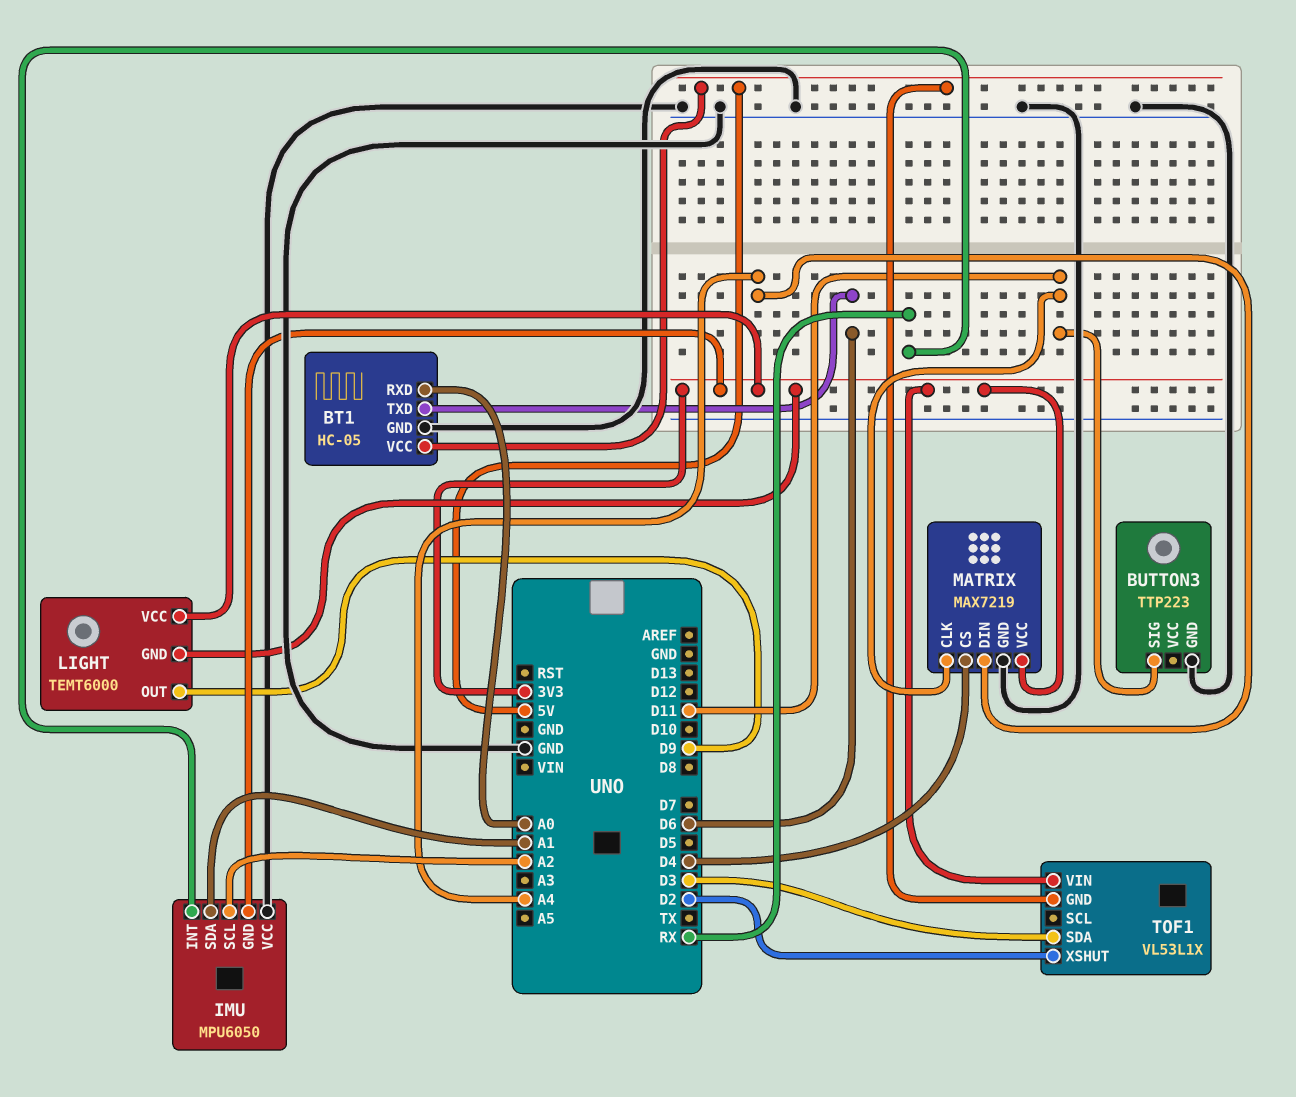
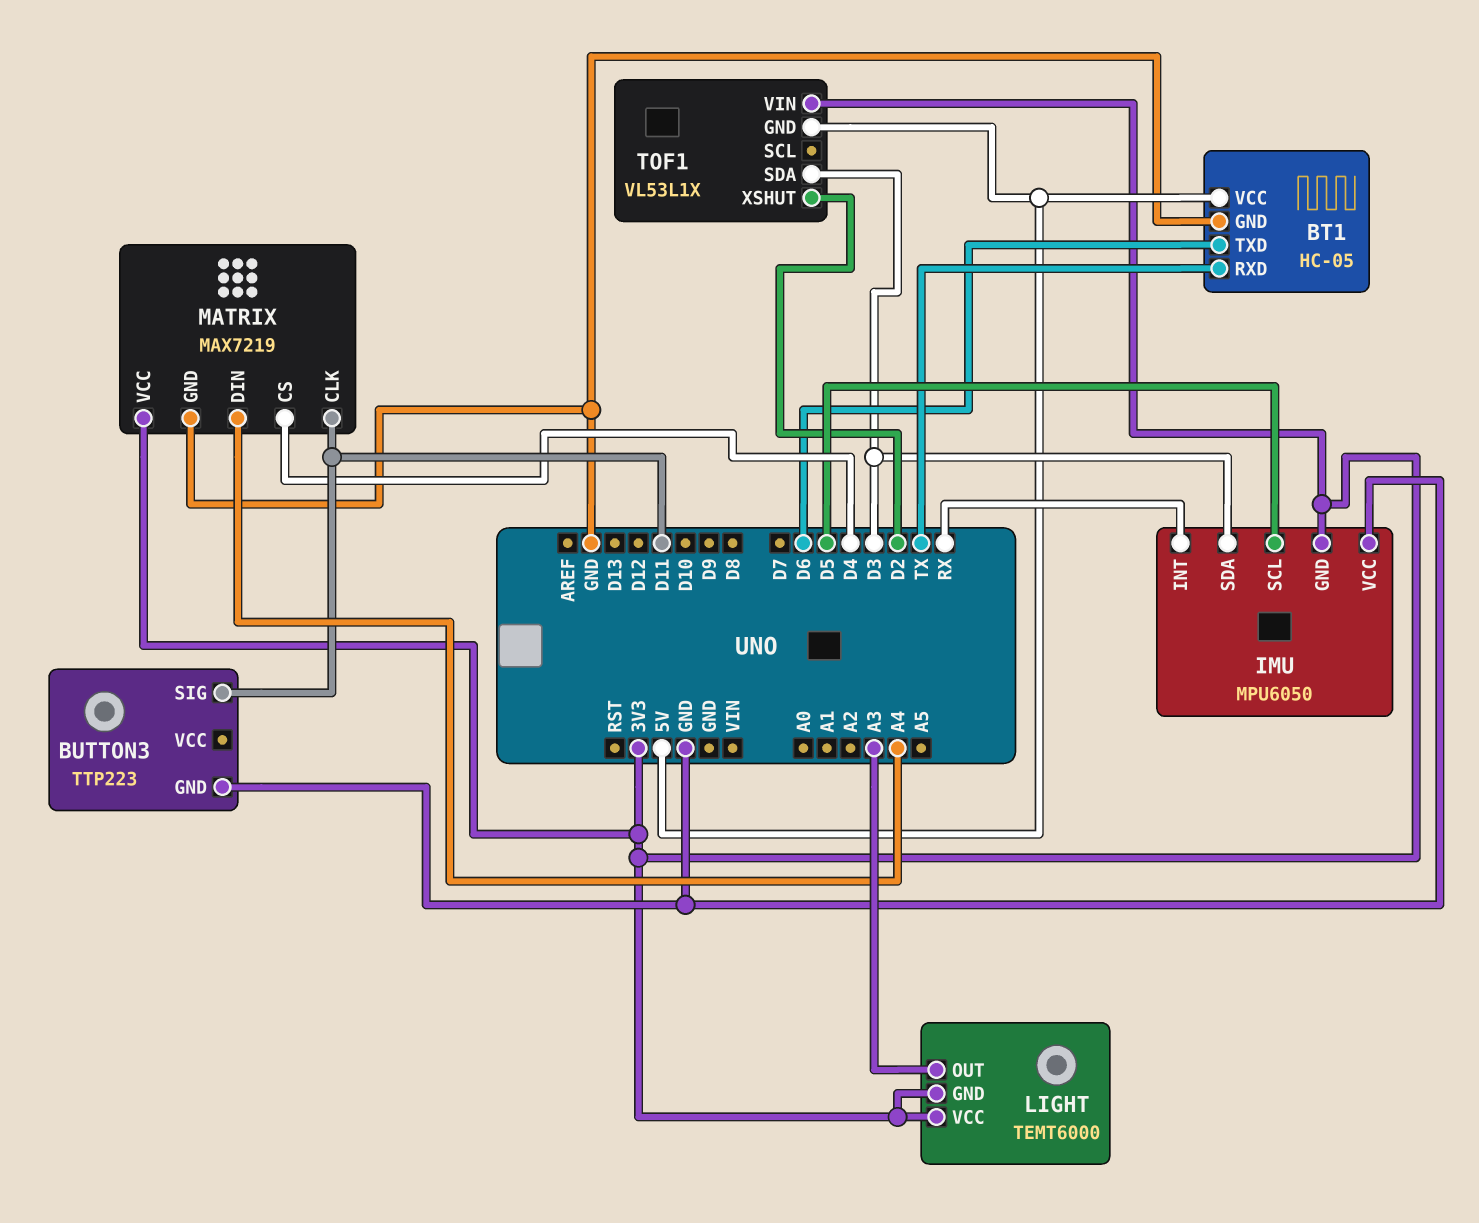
BT1 pin RXD: A0 -> TX
IMU pin SCL: A2 -> D5
IMU pin SDA: A1 -> D3
LIGHT pin OUT: D9 -> A3

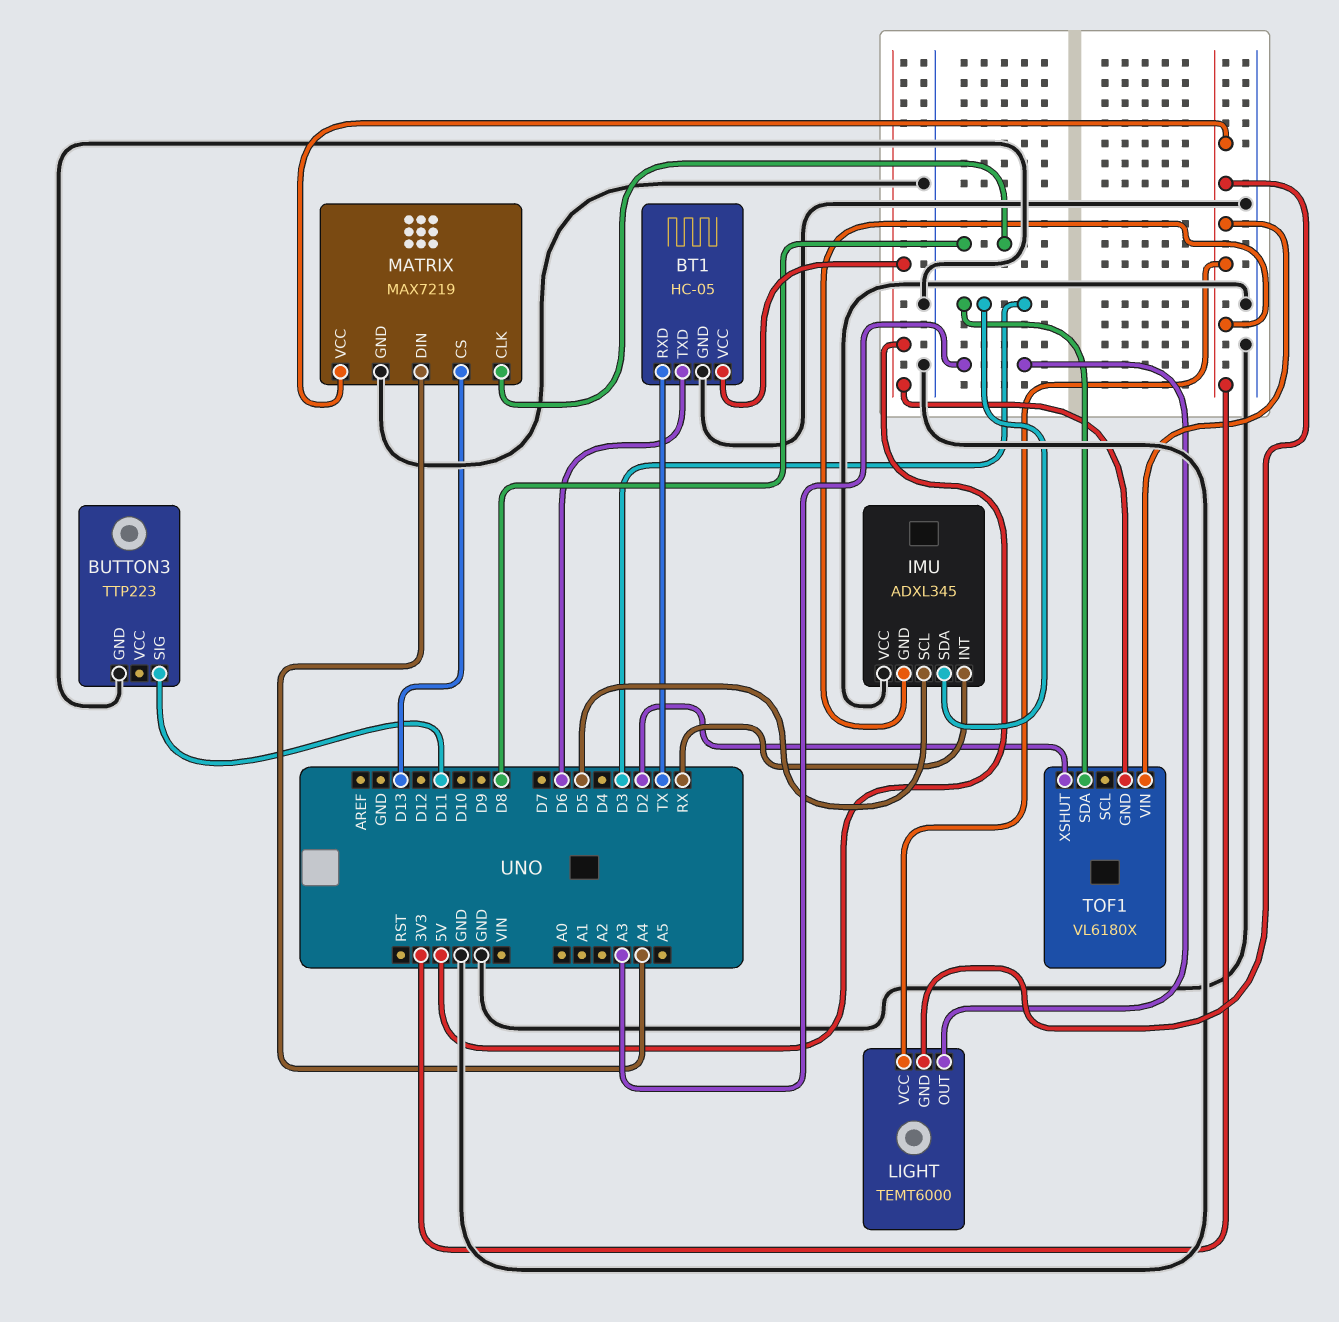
IMU: MPU6050 -> ADXL345
MATRIX pin CLK: D11 -> D8
MATRIX pin CS: D4 -> D13
TOF1: VL53L1X -> VL6180X

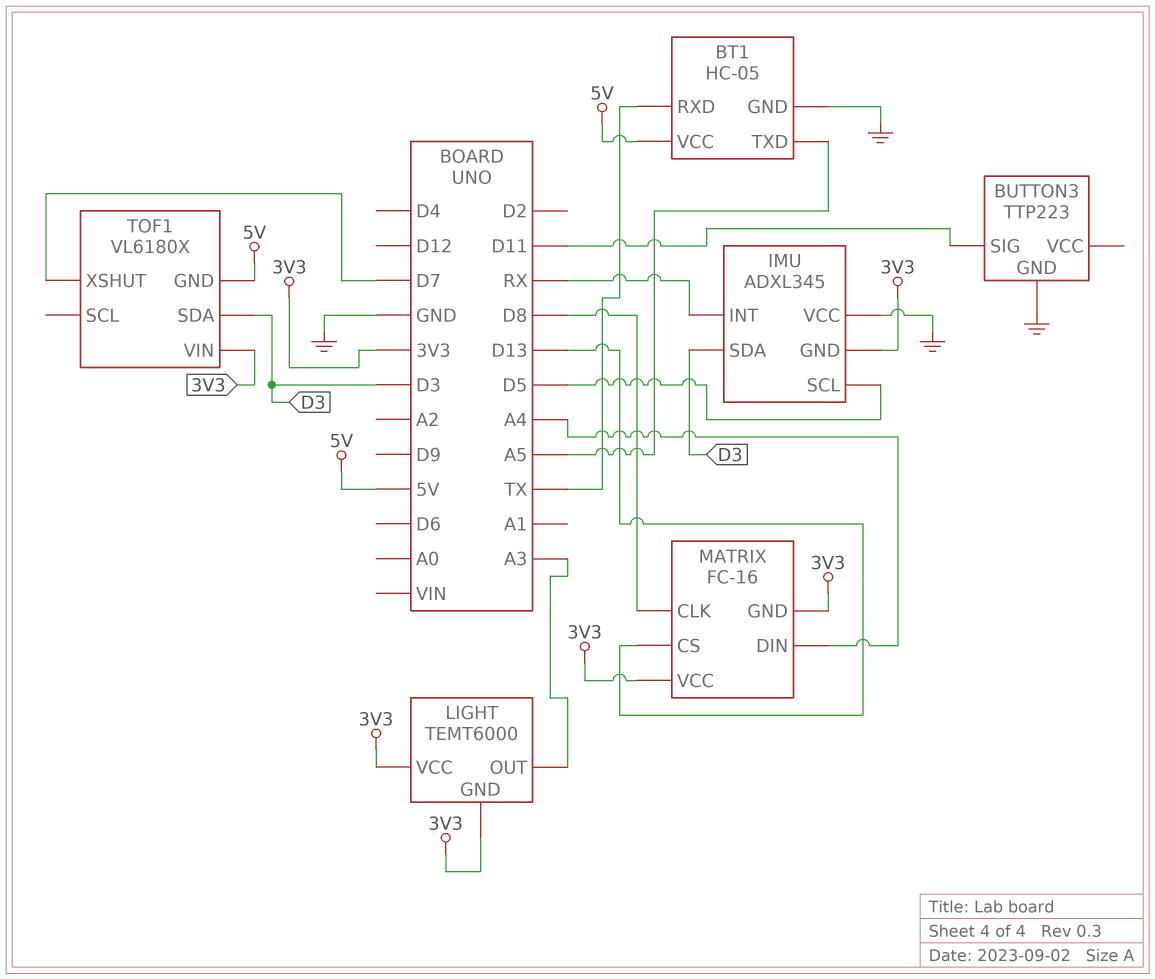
BT1 pin TXD: D6 -> A5
MATRIX: MAX7219 -> FC-16
MATRIX pin GND: GND -> 3V3
TOF1 pin XSHUT: D2 -> D7

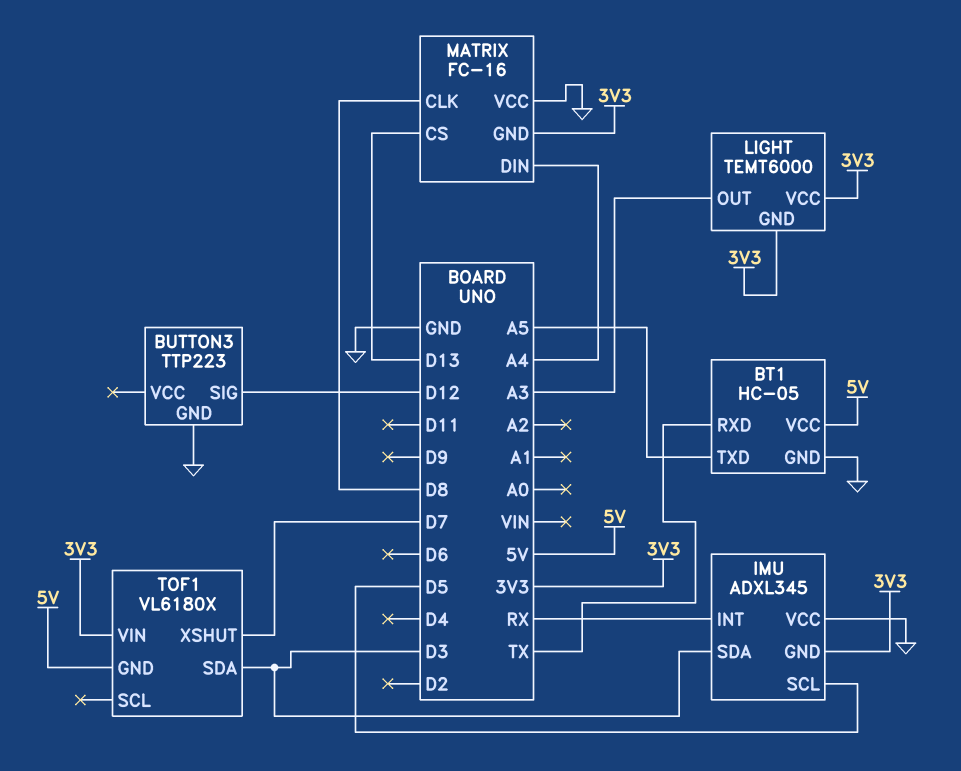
BUTTON3 pin SIG: D11 -> D12
MATRIX pin VCC: 3V3 -> GND

